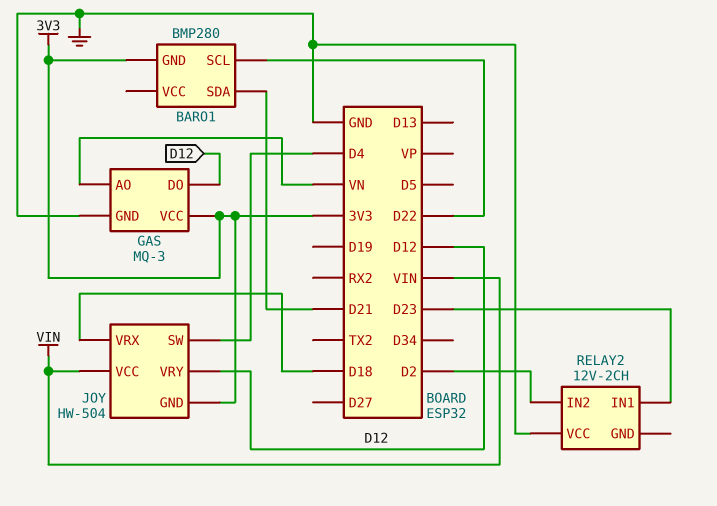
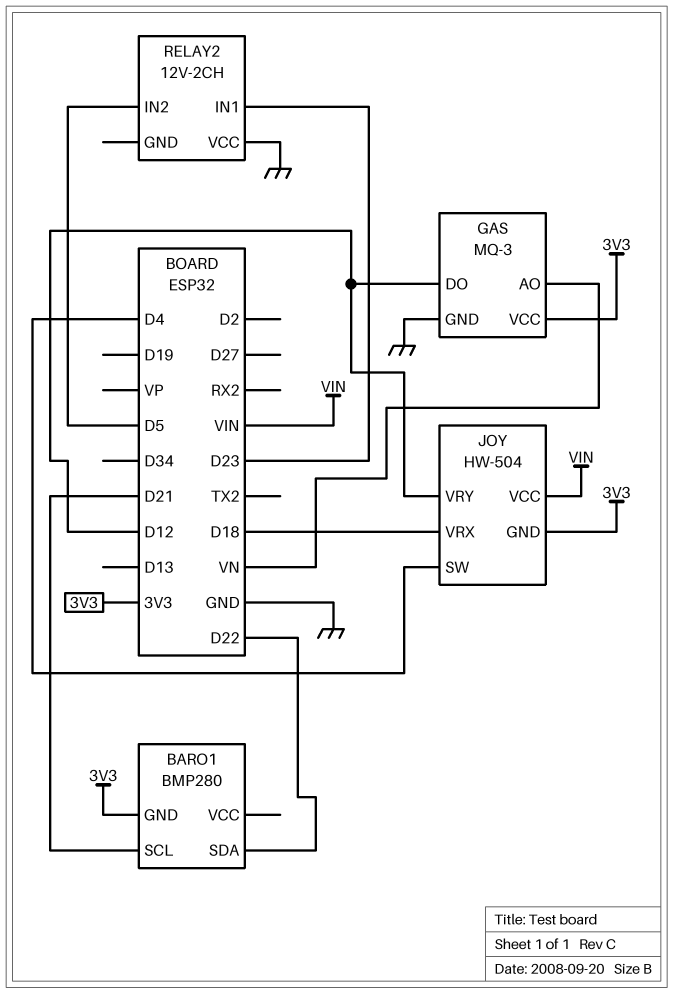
BARO1 pin SCL: D22 -> D21
BARO1 pin SDA: D21 -> D22
RELAY2 pin IN2: D2 -> D5

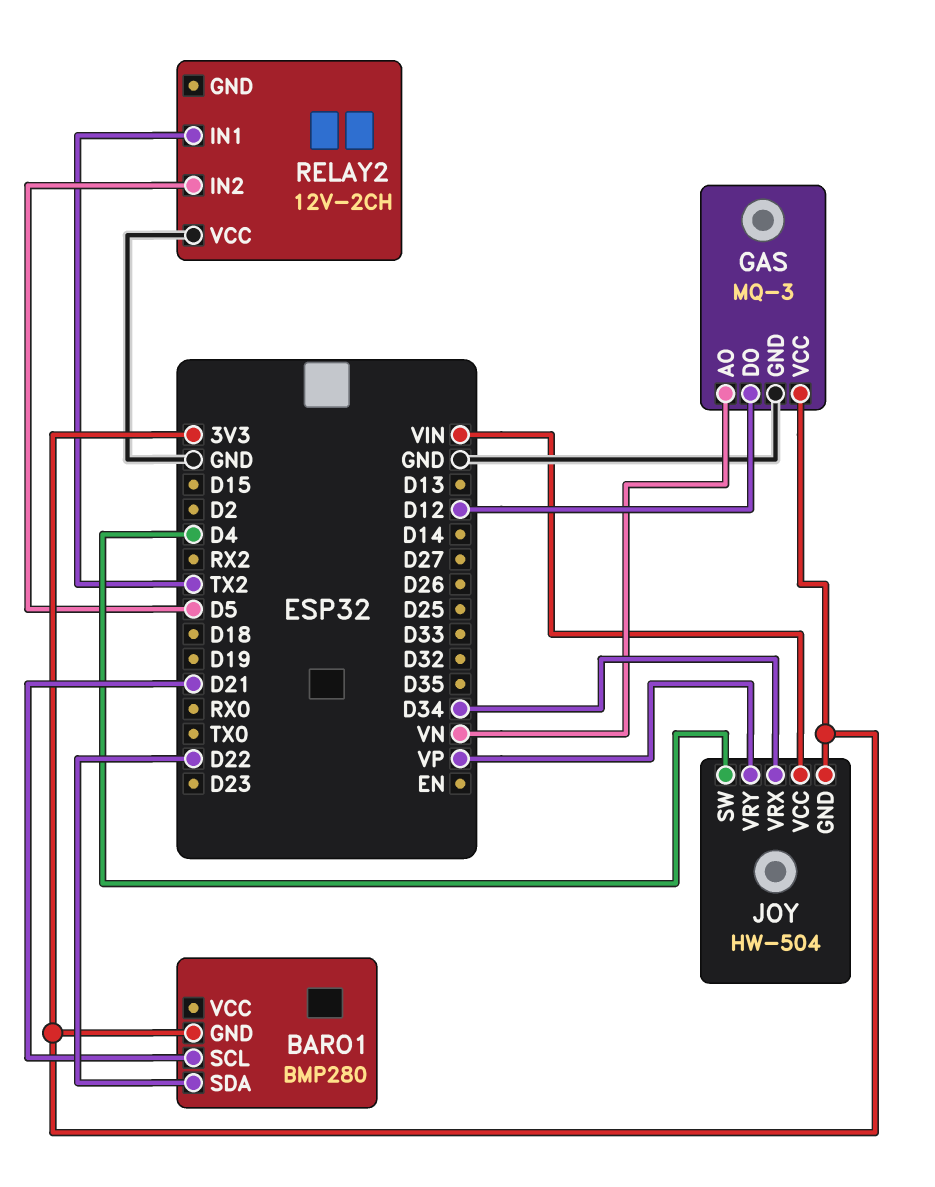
JOY pin VRX: D18 -> D34
JOY pin VRY: D12 -> VP
RELAY2 pin IN1: D23 -> TX2

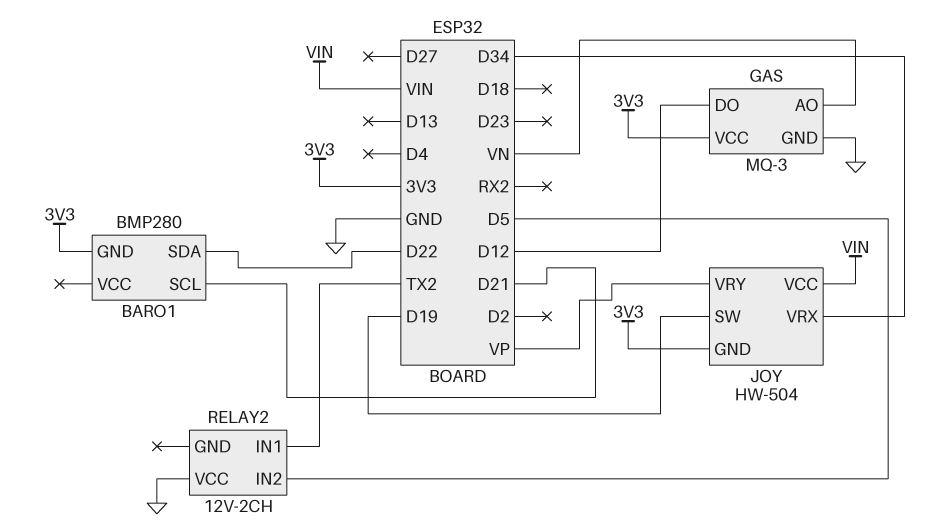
JOY pin SW: D4 -> D19

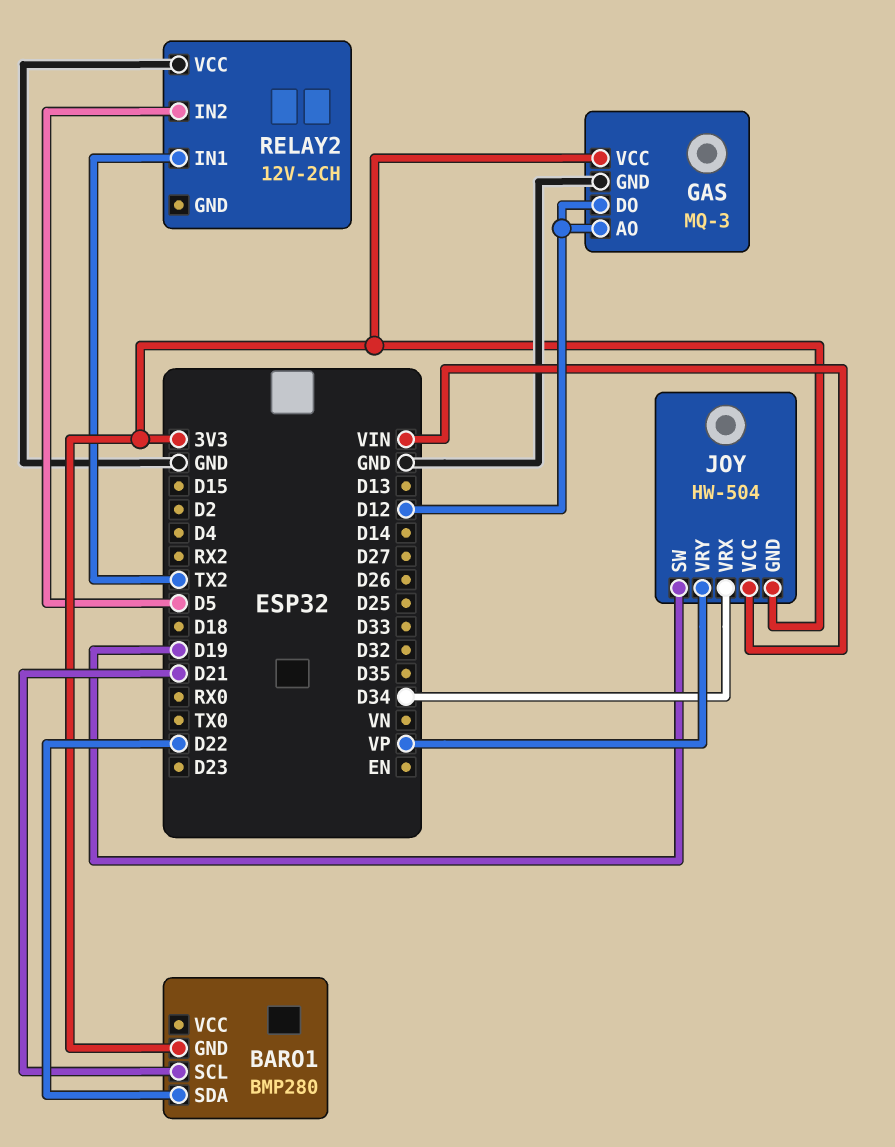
GAS pin AO: VN -> D12

